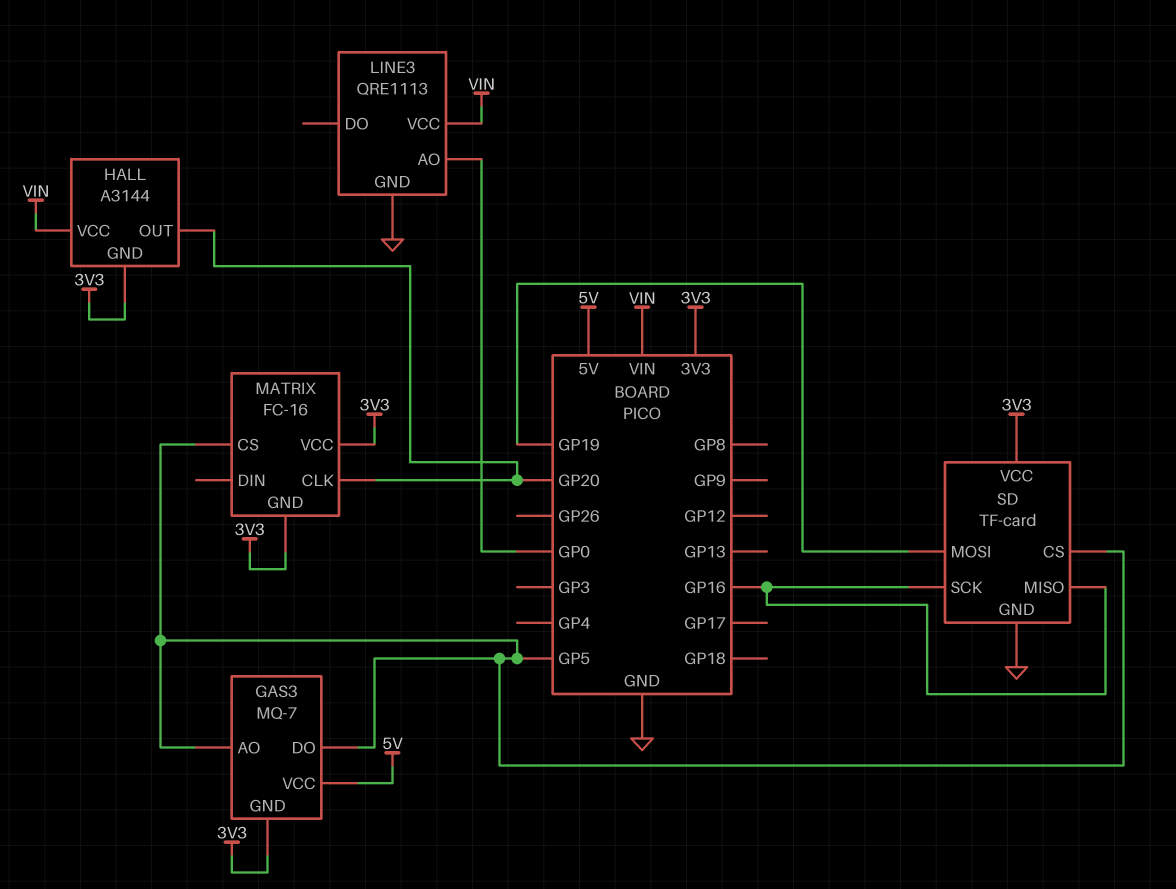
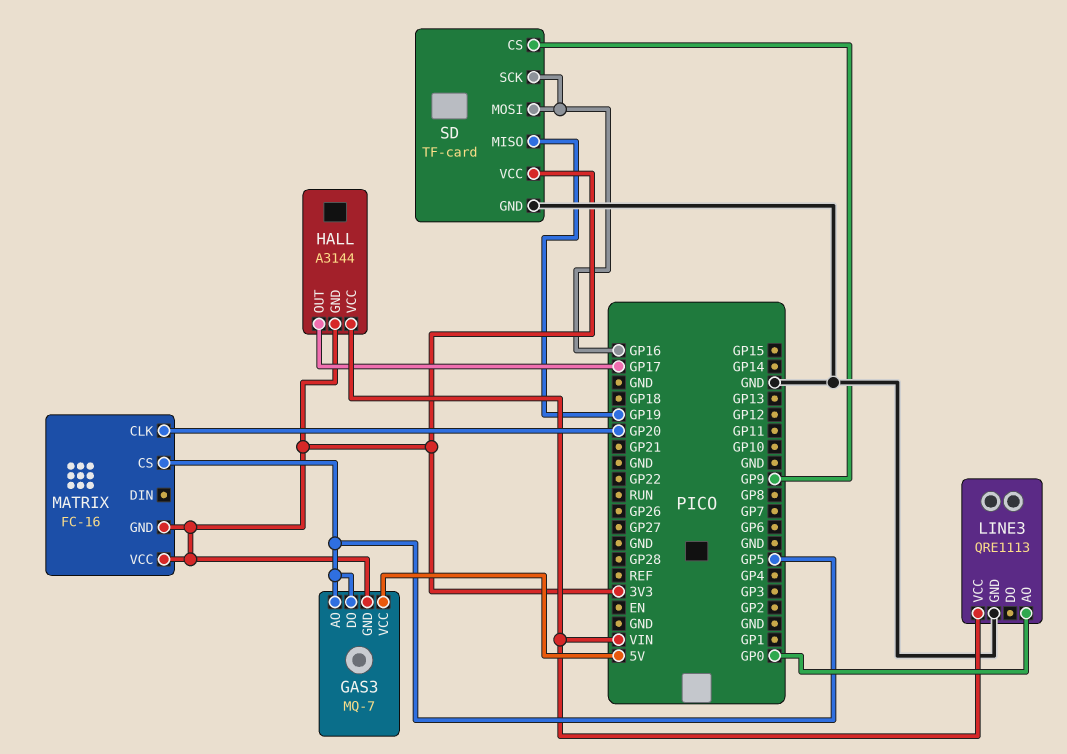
HALL pin OUT: GP20 -> GP17
SD pin CS: GP5 -> GP9
SD pin MISO: GP16 -> GP19
SD pin MOSI: GP19 -> GP16

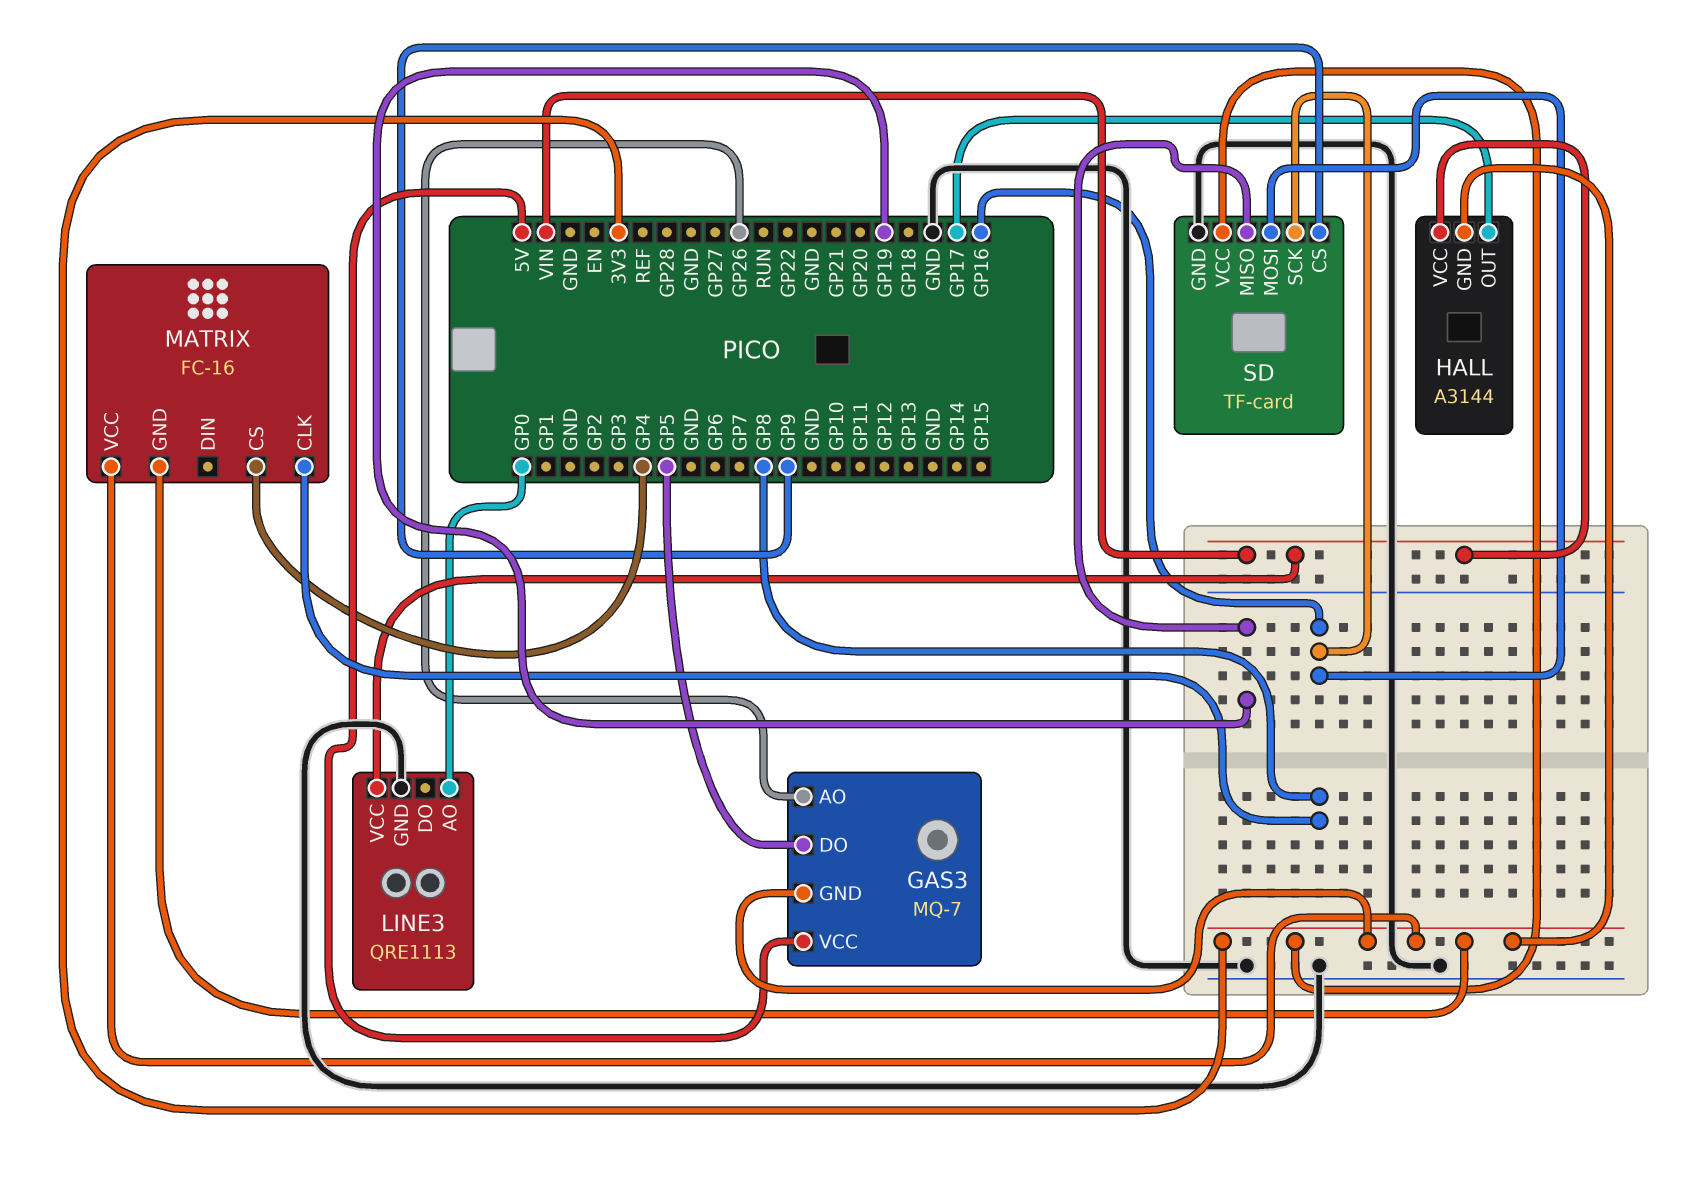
GAS3 pin AO: GP5 -> GP26
MATRIX pin CLK: GP20 -> GP8
MATRIX pin CS: GP5 -> GP4

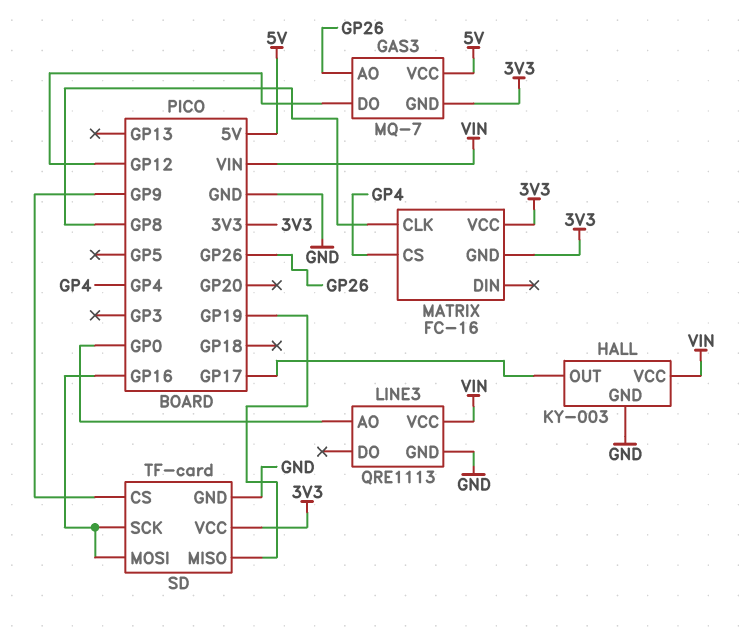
GAS3 pin DO: GP5 -> GP12
HALL: A3144 -> KY-003
HALL pin GND: 3V3 -> GND

